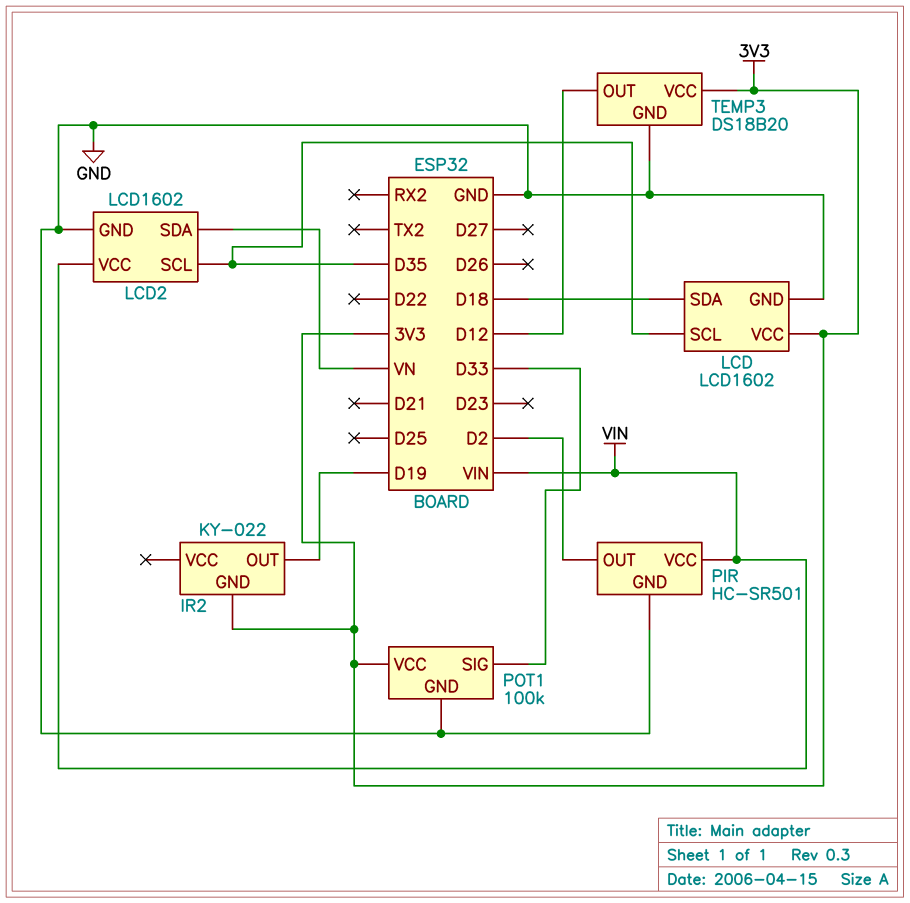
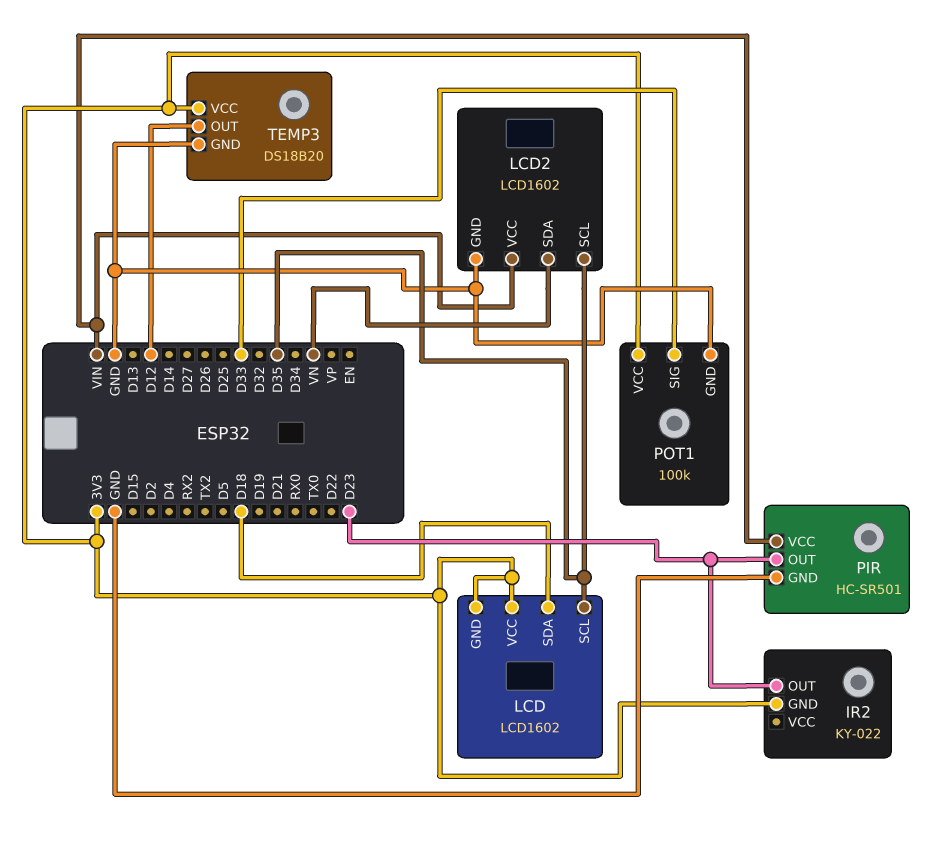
IR2 pin OUT: D19 -> D23
LCD pin GND: GND -> 3V3
PIR pin OUT: D2 -> D23

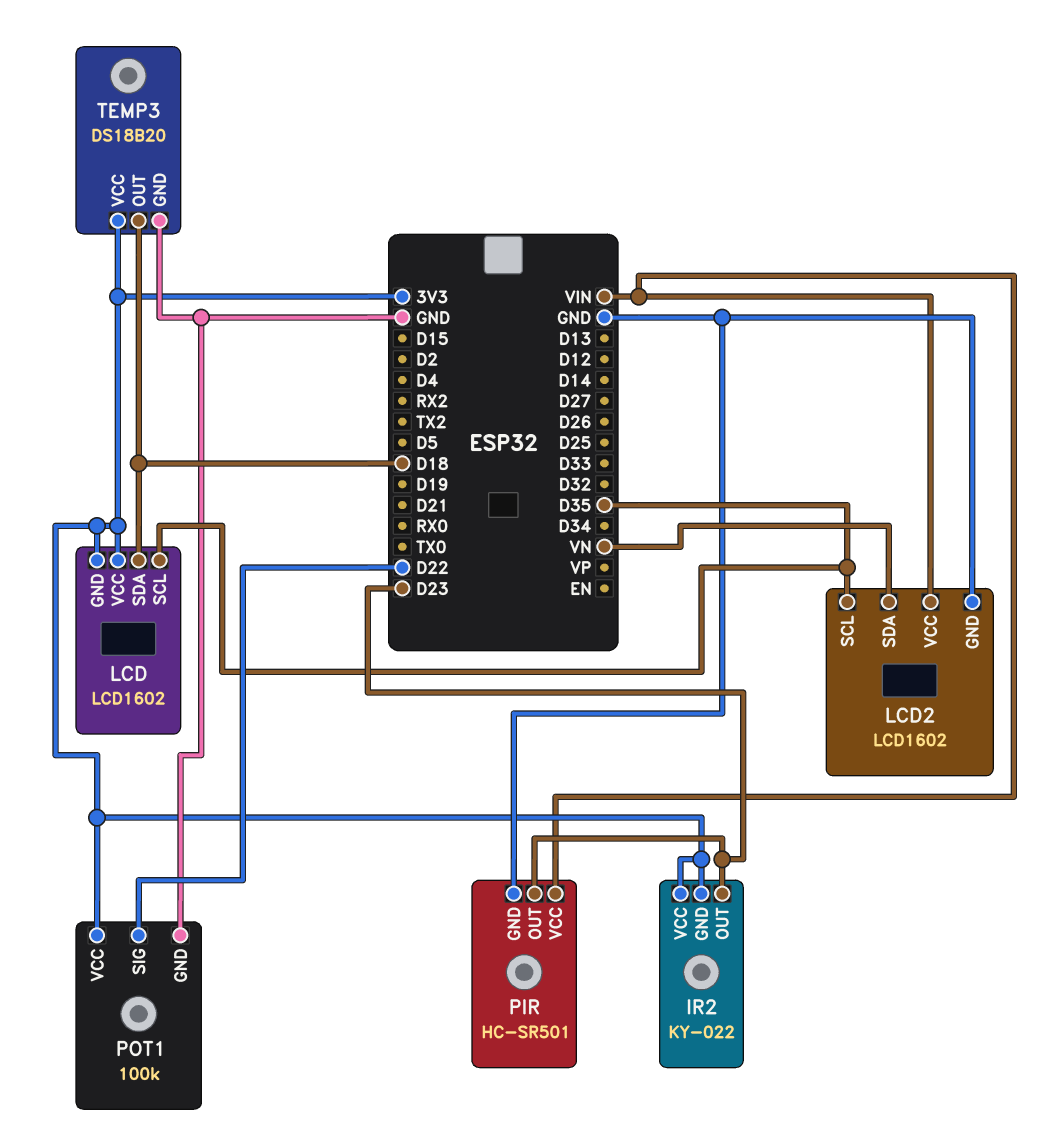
IR2 pin VCC: none -> 3V3
POT1 pin SIG: D33 -> D22
TEMP3 pin OUT: D12 -> D18

